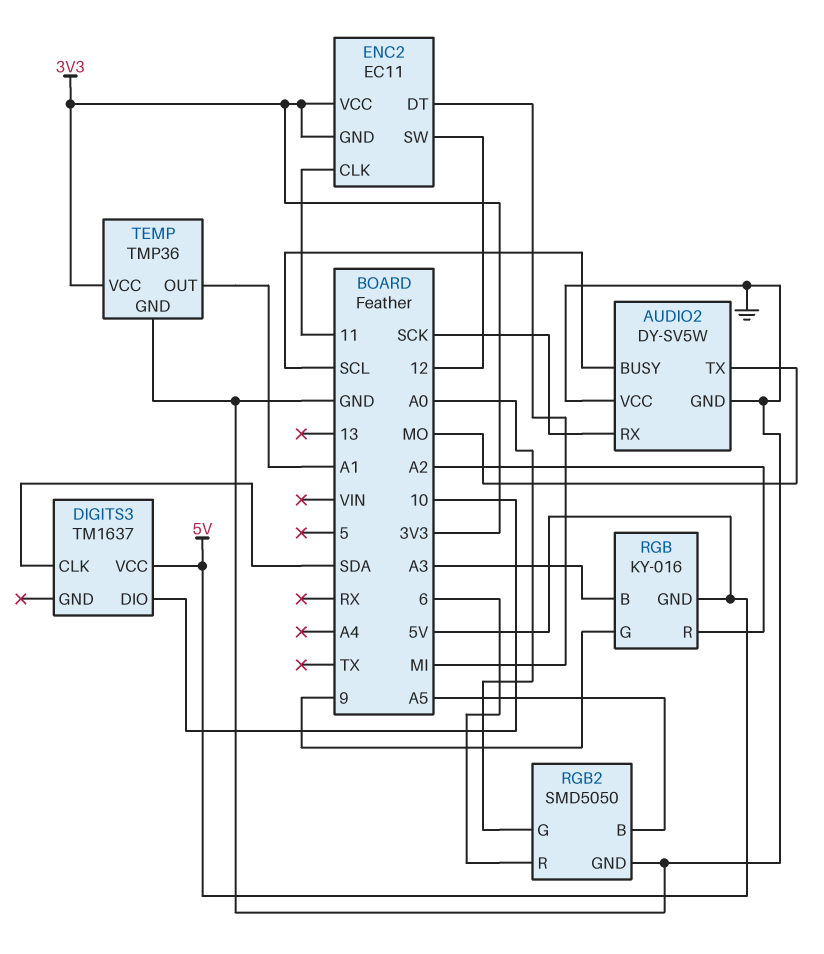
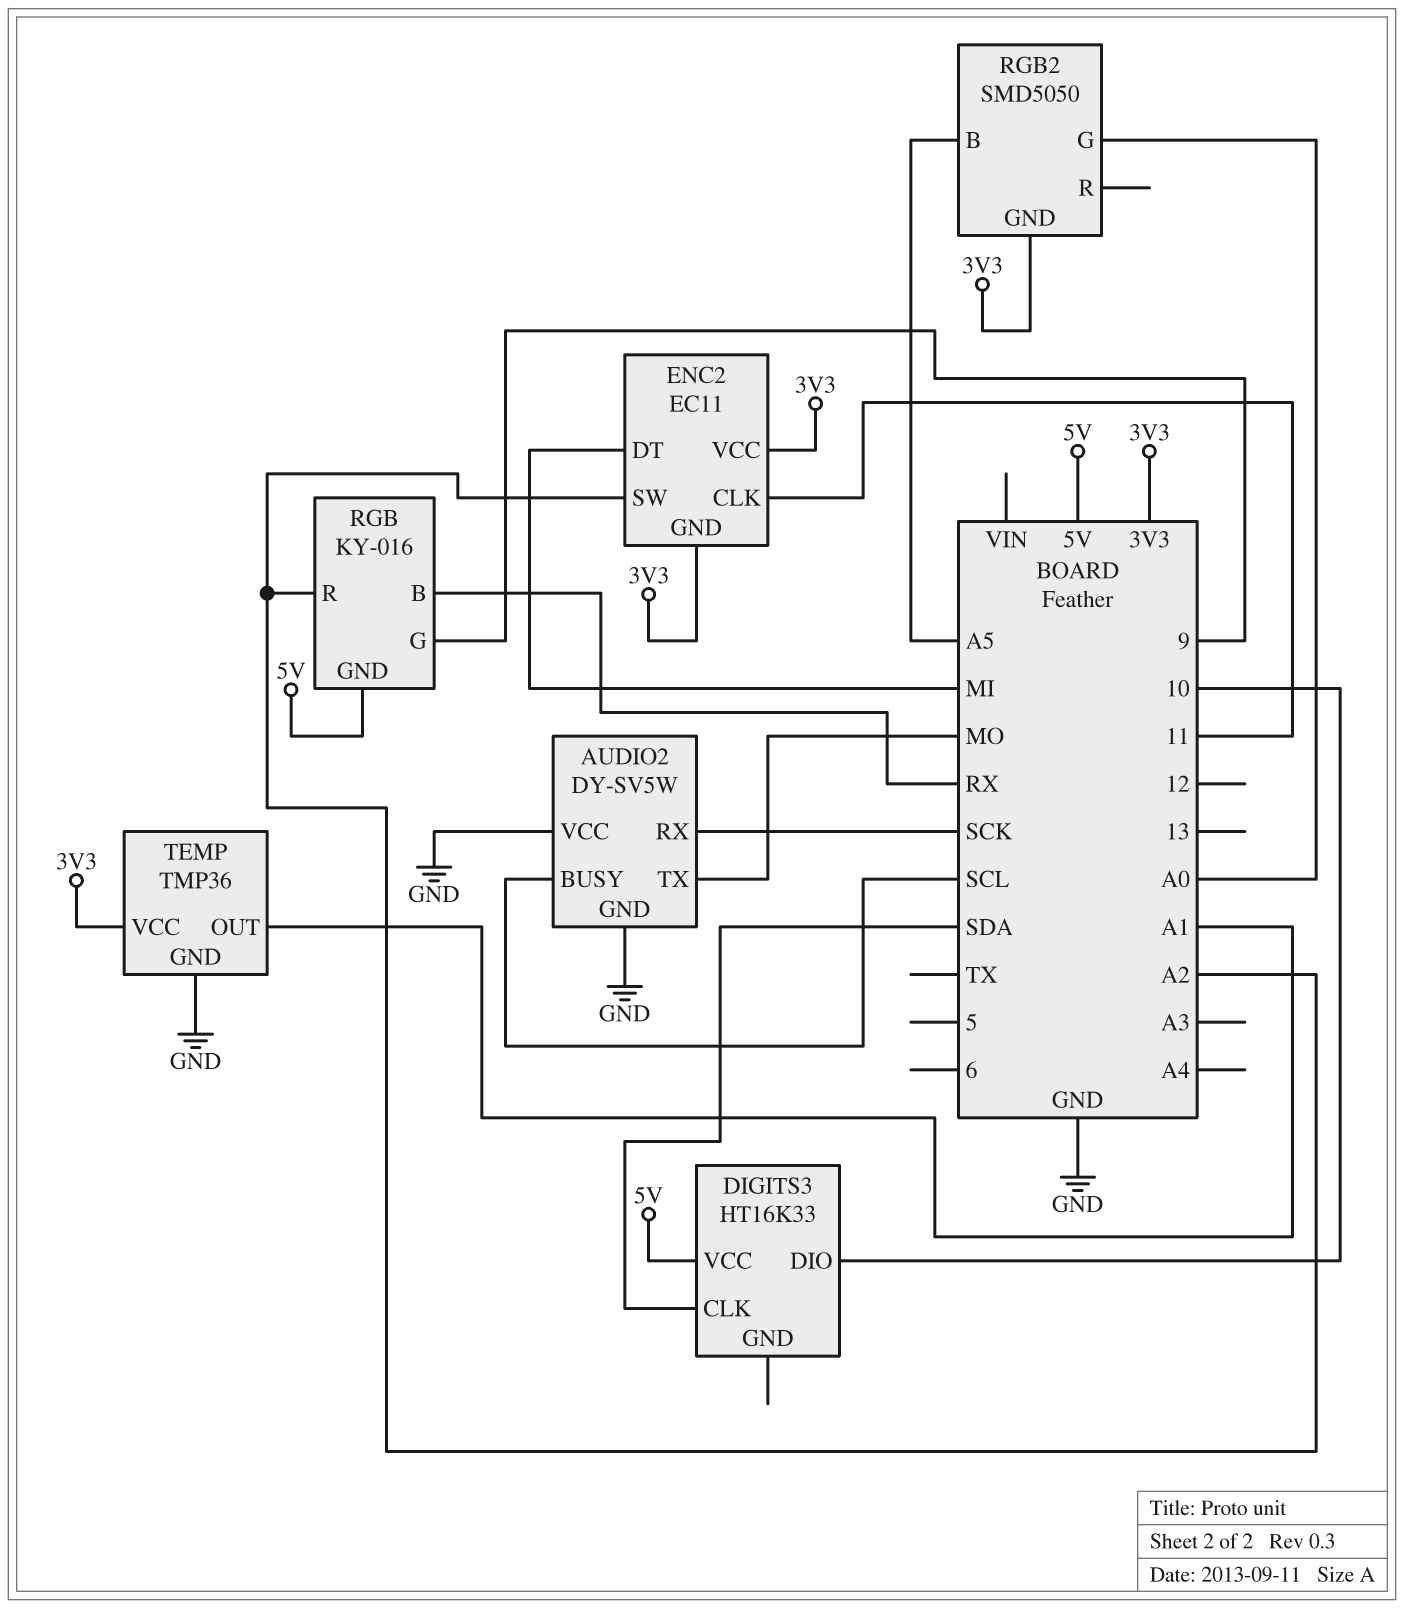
DIGITS3: TM1637 -> HT16K33
ENC2 pin SW: 12 -> A2
RGB pin B: A3 -> RX
RGB2 pin GND: GND -> 3V3
RGB2 pin R: 6 -> none

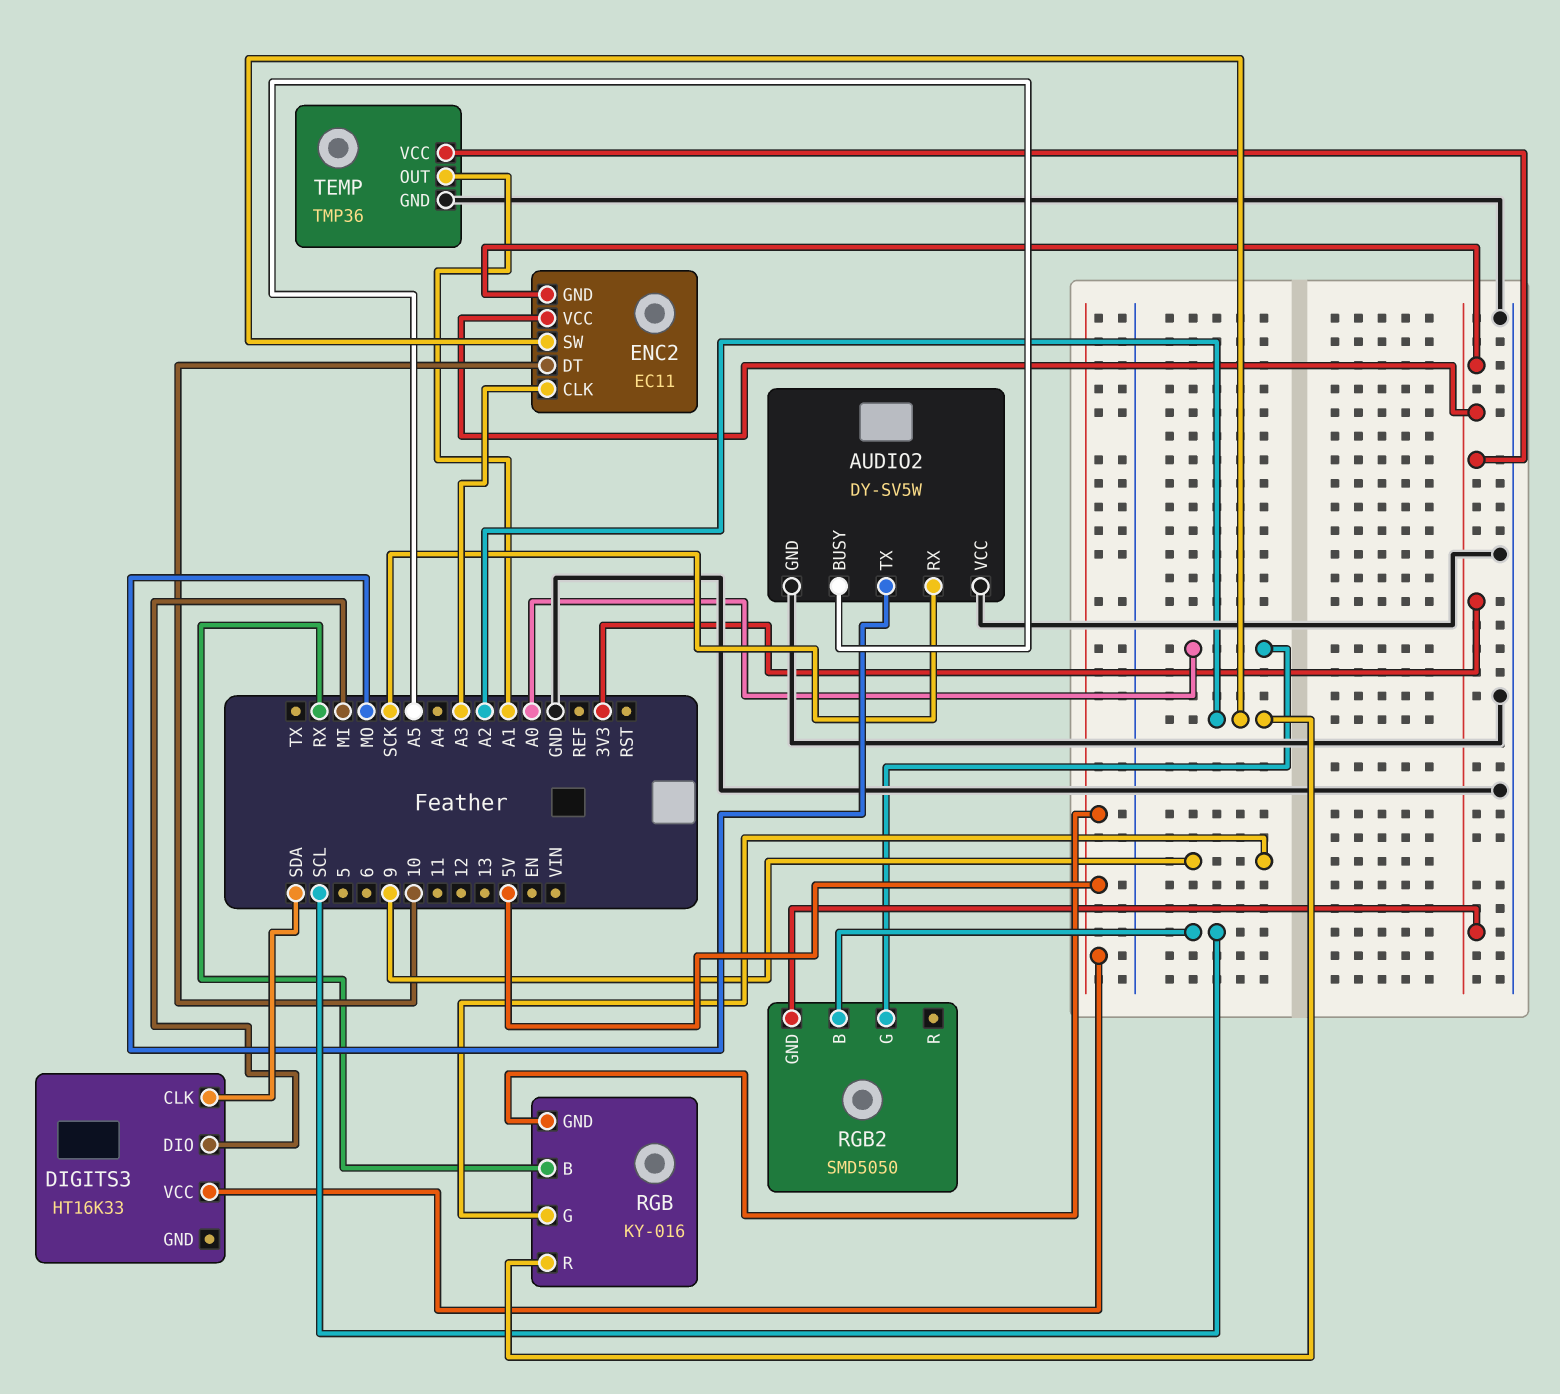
AUDIO2 pin BUSY: SCL -> A5
DIGITS3 pin DIO: 10 -> MI
ENC2 pin CLK: 11 -> A3
ENC2 pin DT: MI -> 10
RGB2 pin B: A5 -> SCL

